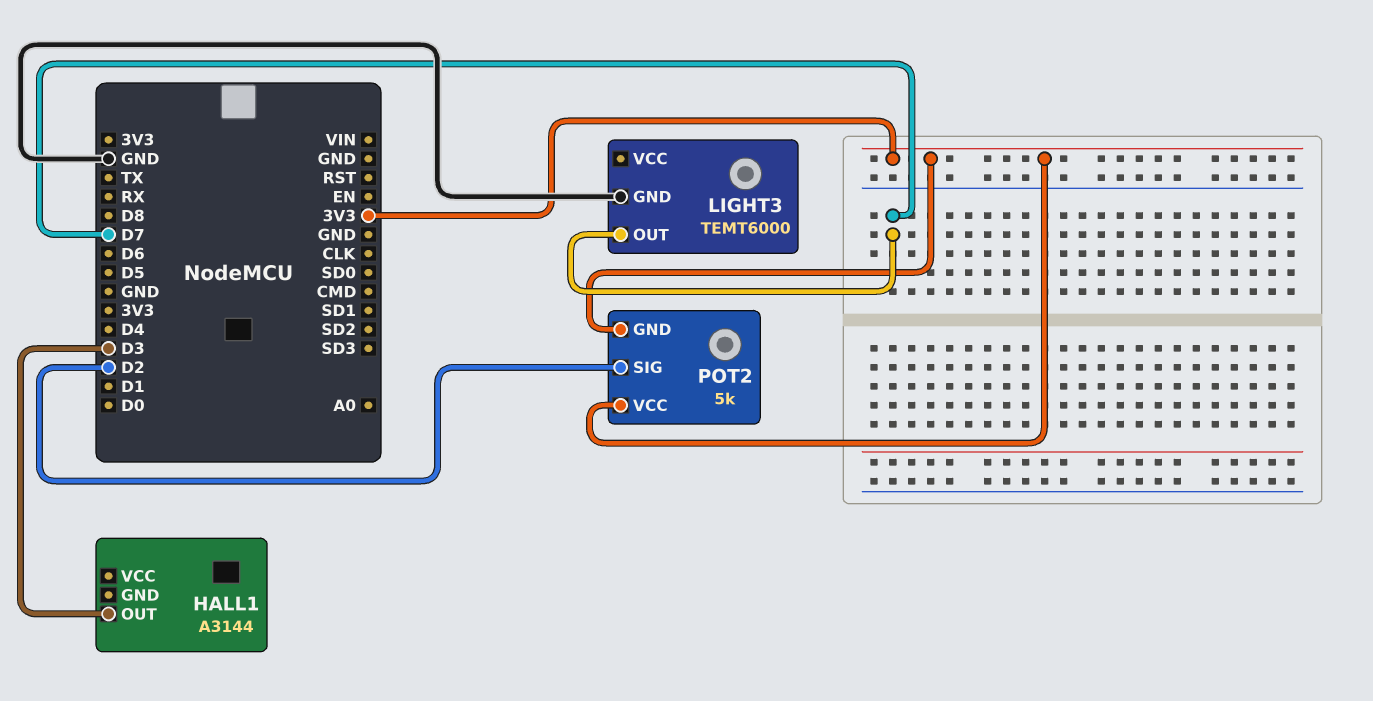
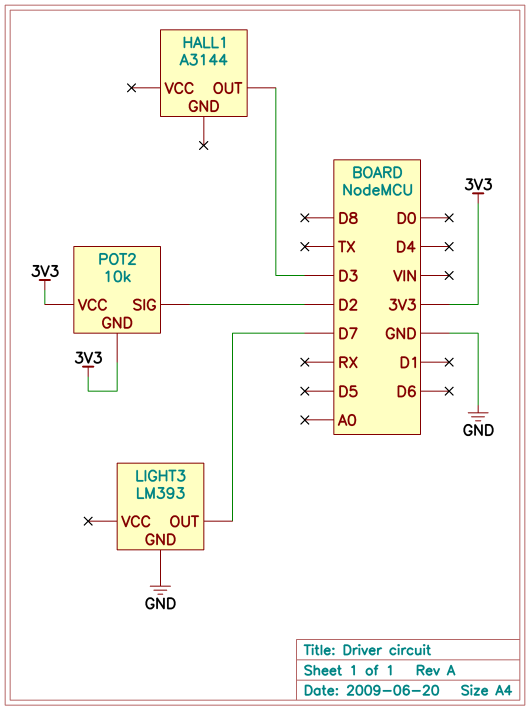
LIGHT3: TEMT6000 -> LM393
POT2: 5k -> 10k

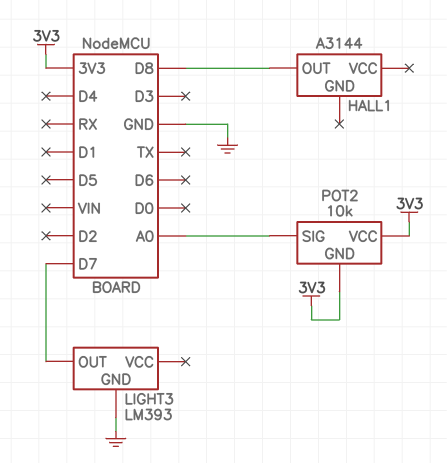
HALL1 pin OUT: D3 -> D8
POT2 pin SIG: D2 -> A0

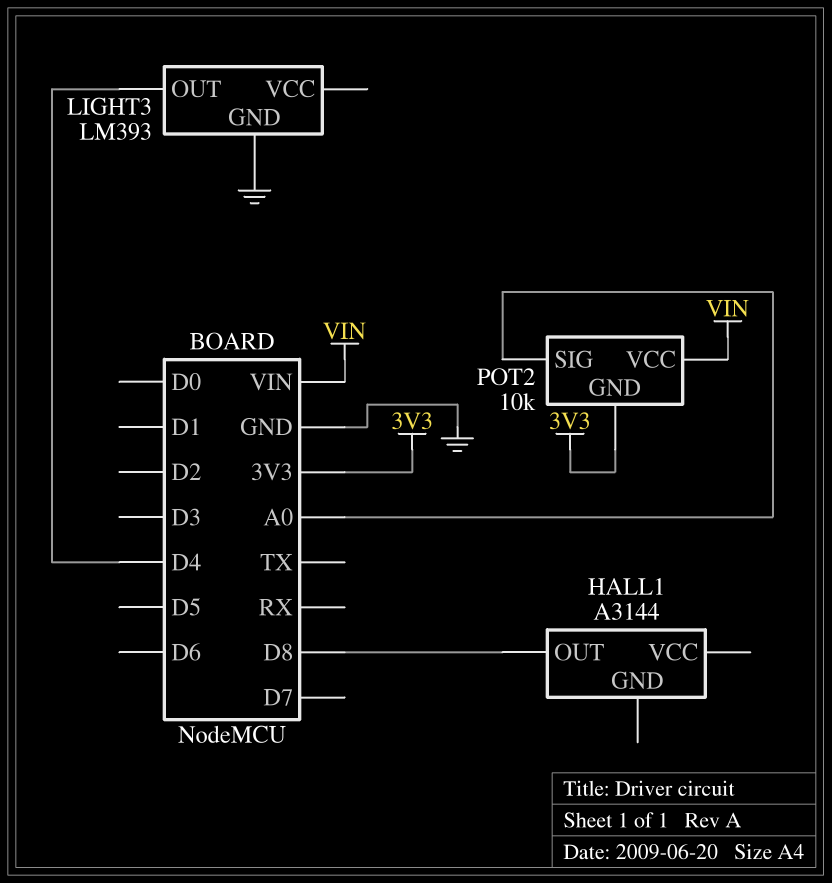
LIGHT3 pin OUT: D7 -> D4
POT2 pin VCC: 3V3 -> VIN

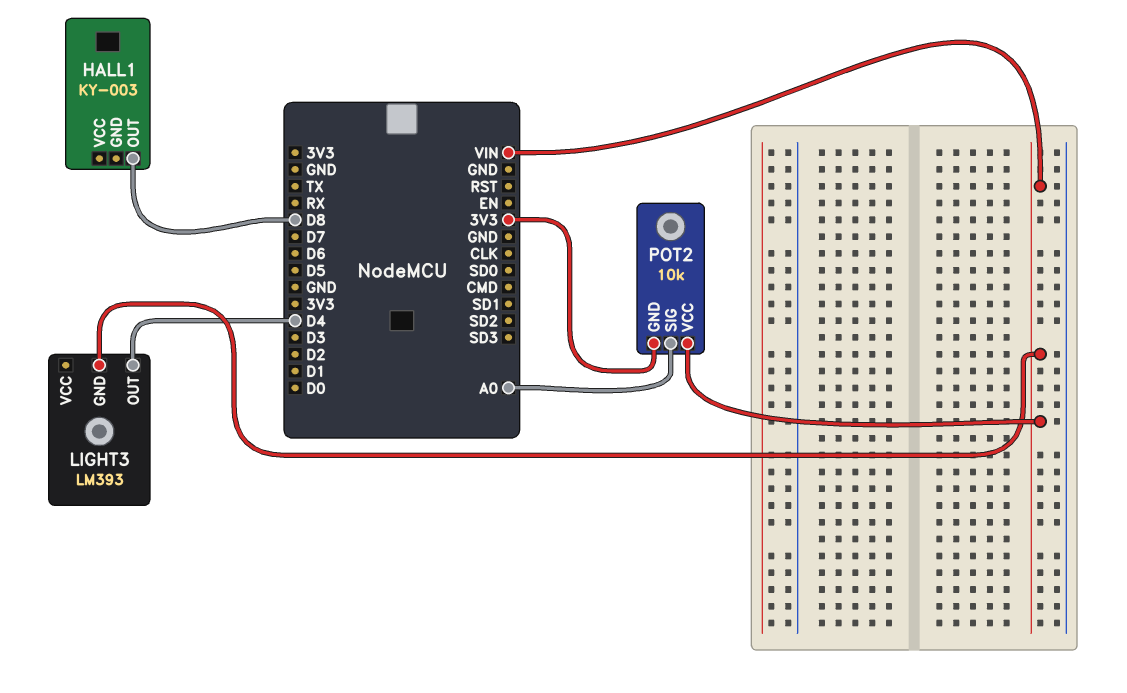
HALL1: A3144 -> KY-003
LIGHT3 pin GND: GND -> VIN

